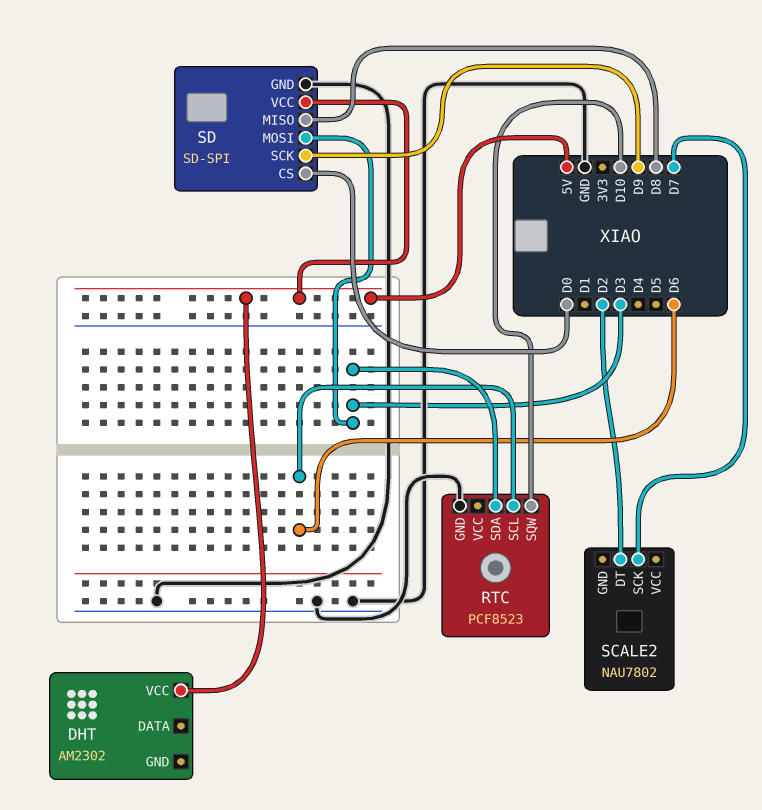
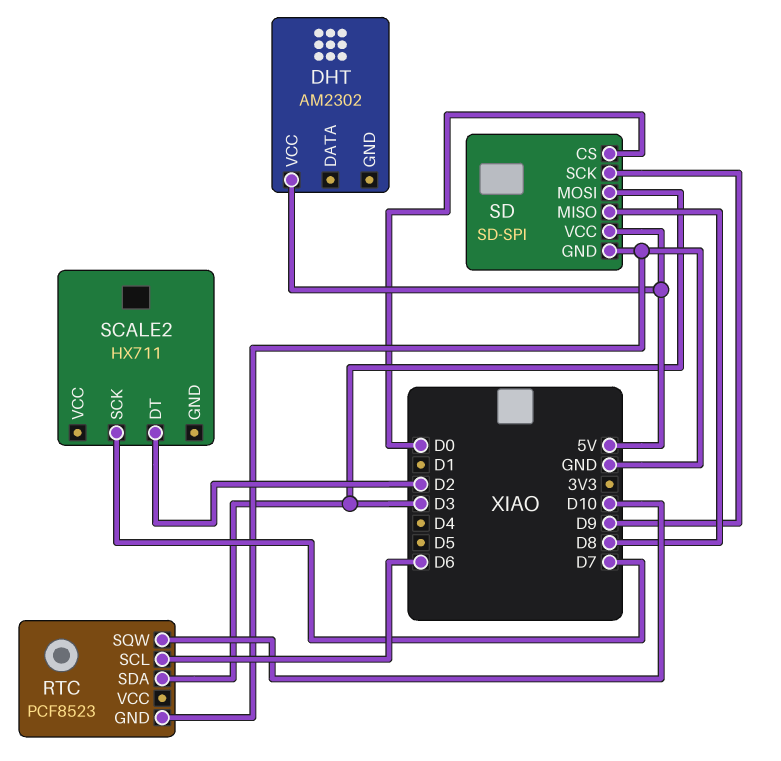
SCALE2: NAU7802 -> HX711

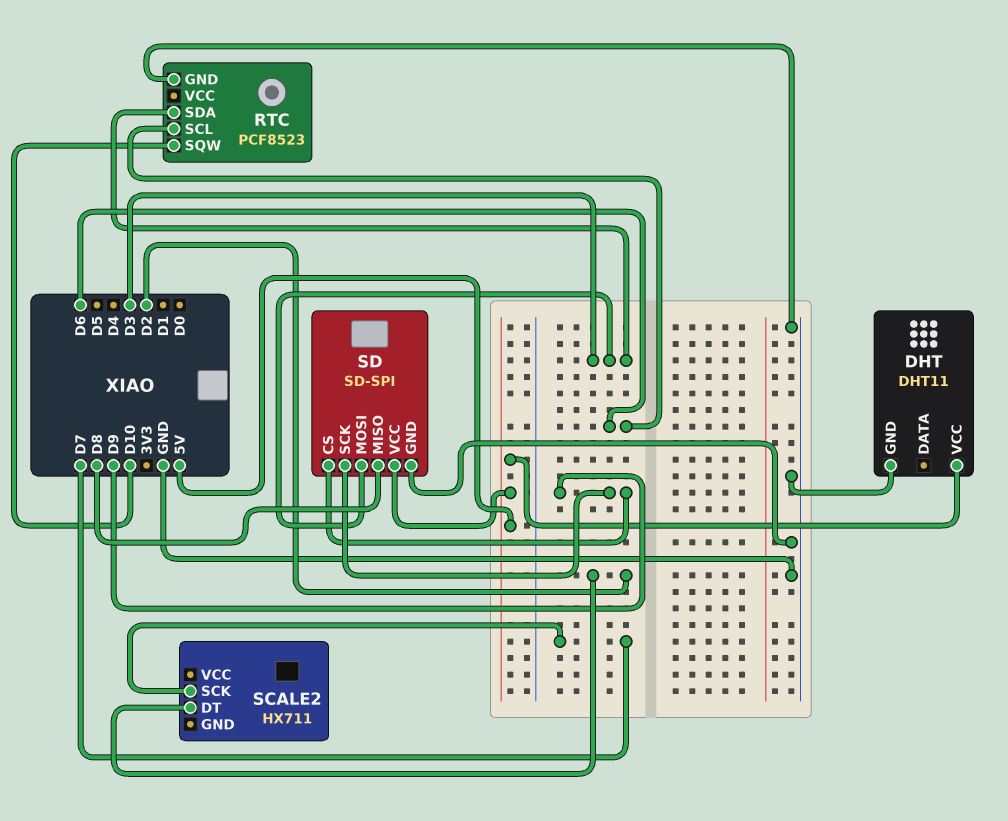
DHT: AM2302 -> DHT11
DHT pin GND: none -> GND
SD pin CS: D0 -> D9

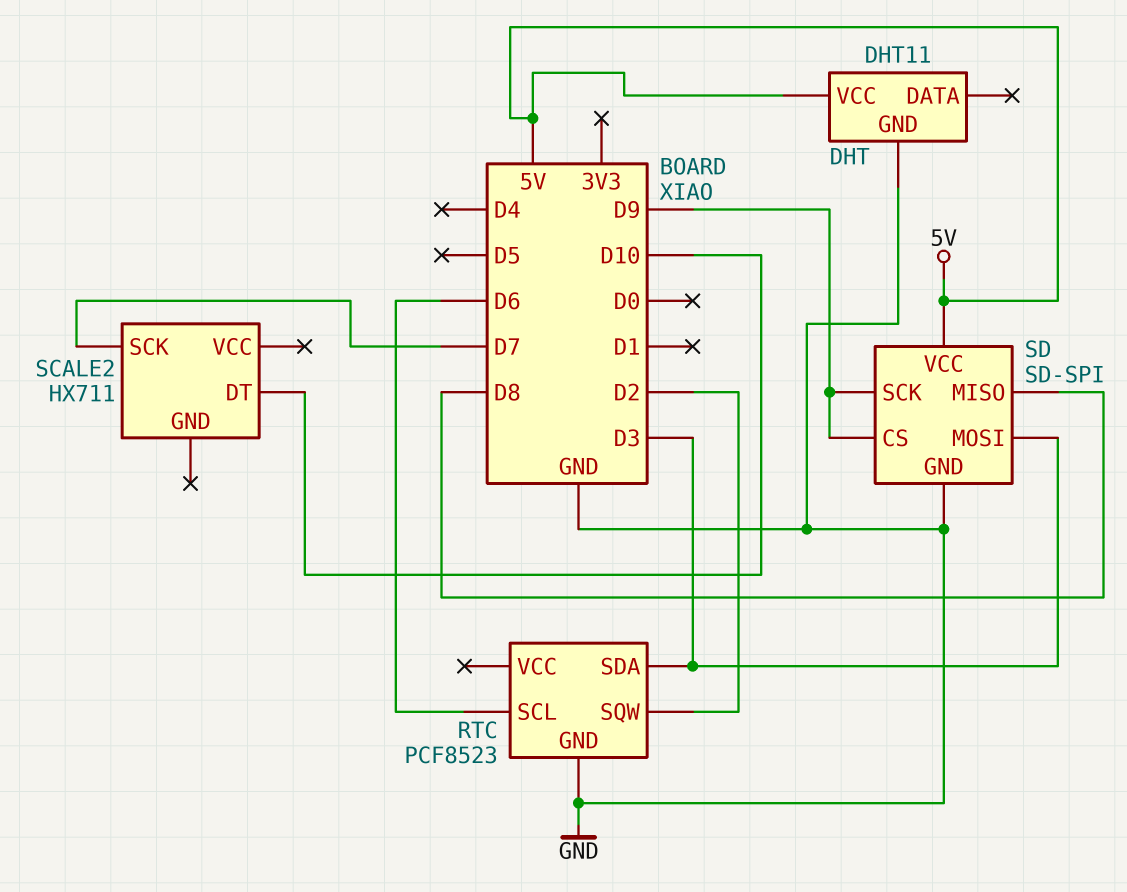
RTC pin SQW: D10 -> D2
SCALE2 pin DT: D2 -> D10

